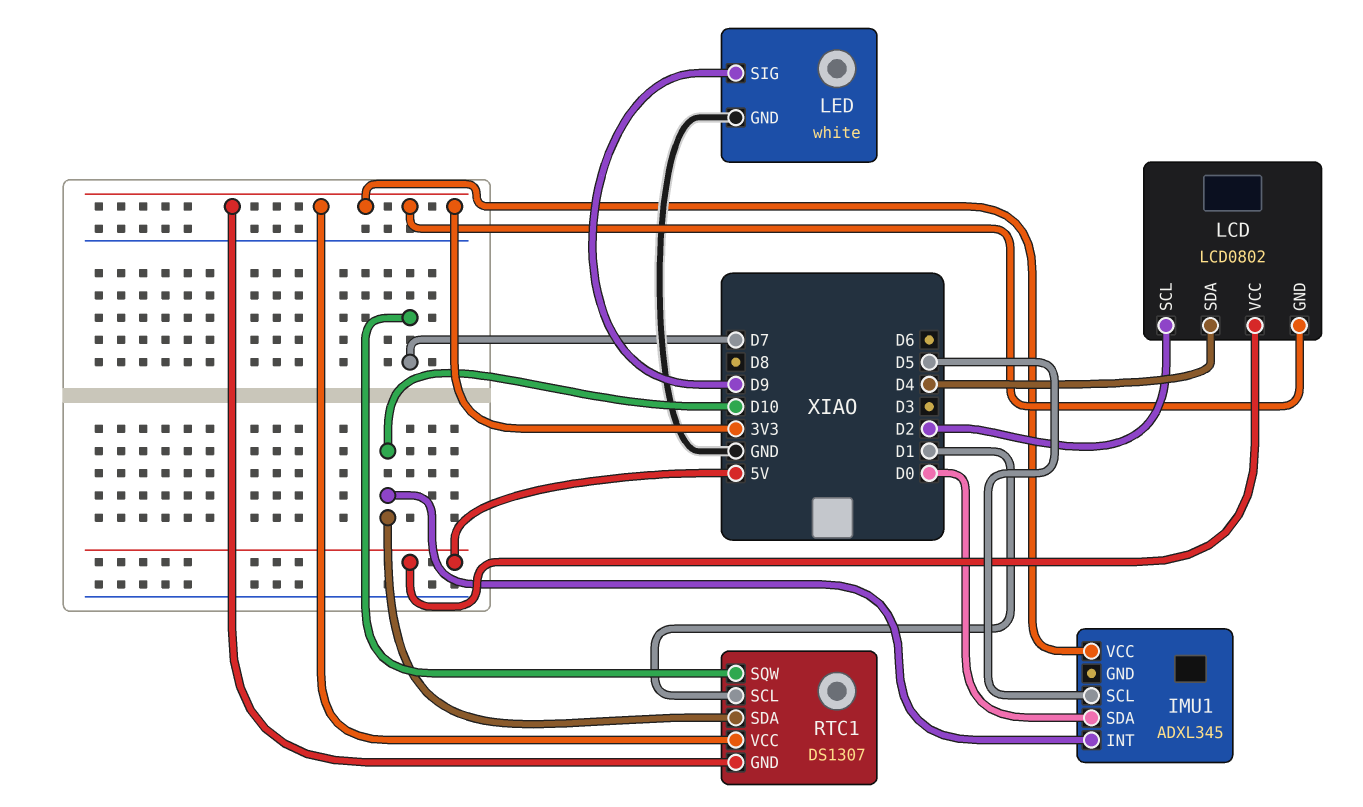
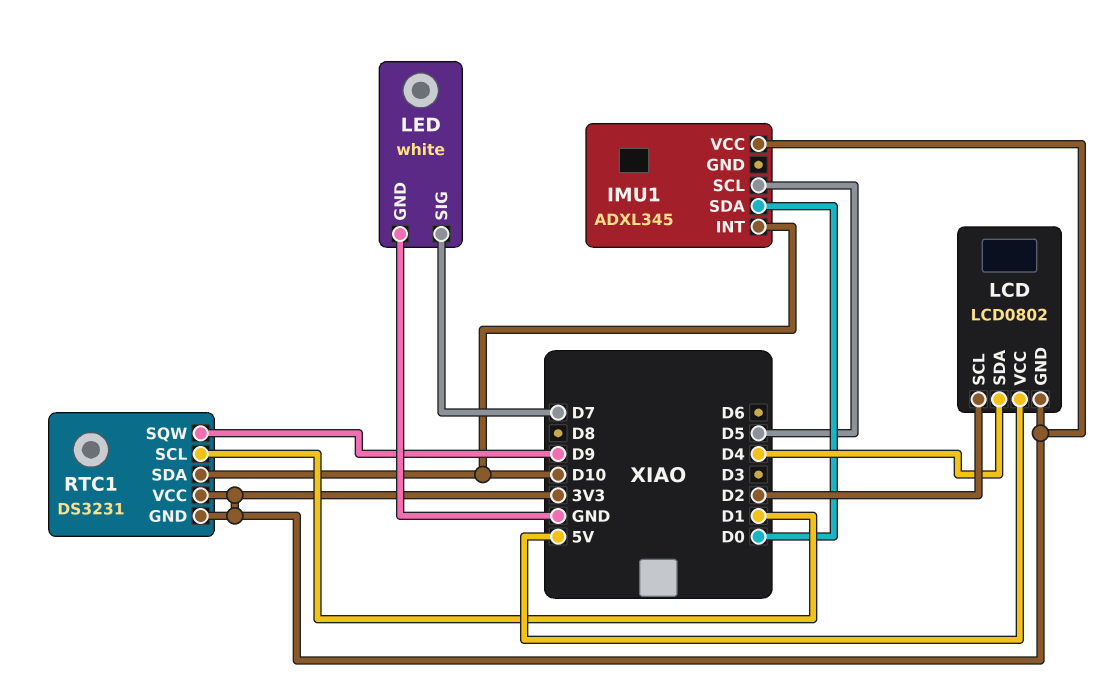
LED pin SIG: D9 -> D7
RTC1: DS1307 -> DS3231
RTC1 pin SQW: D7 -> D9

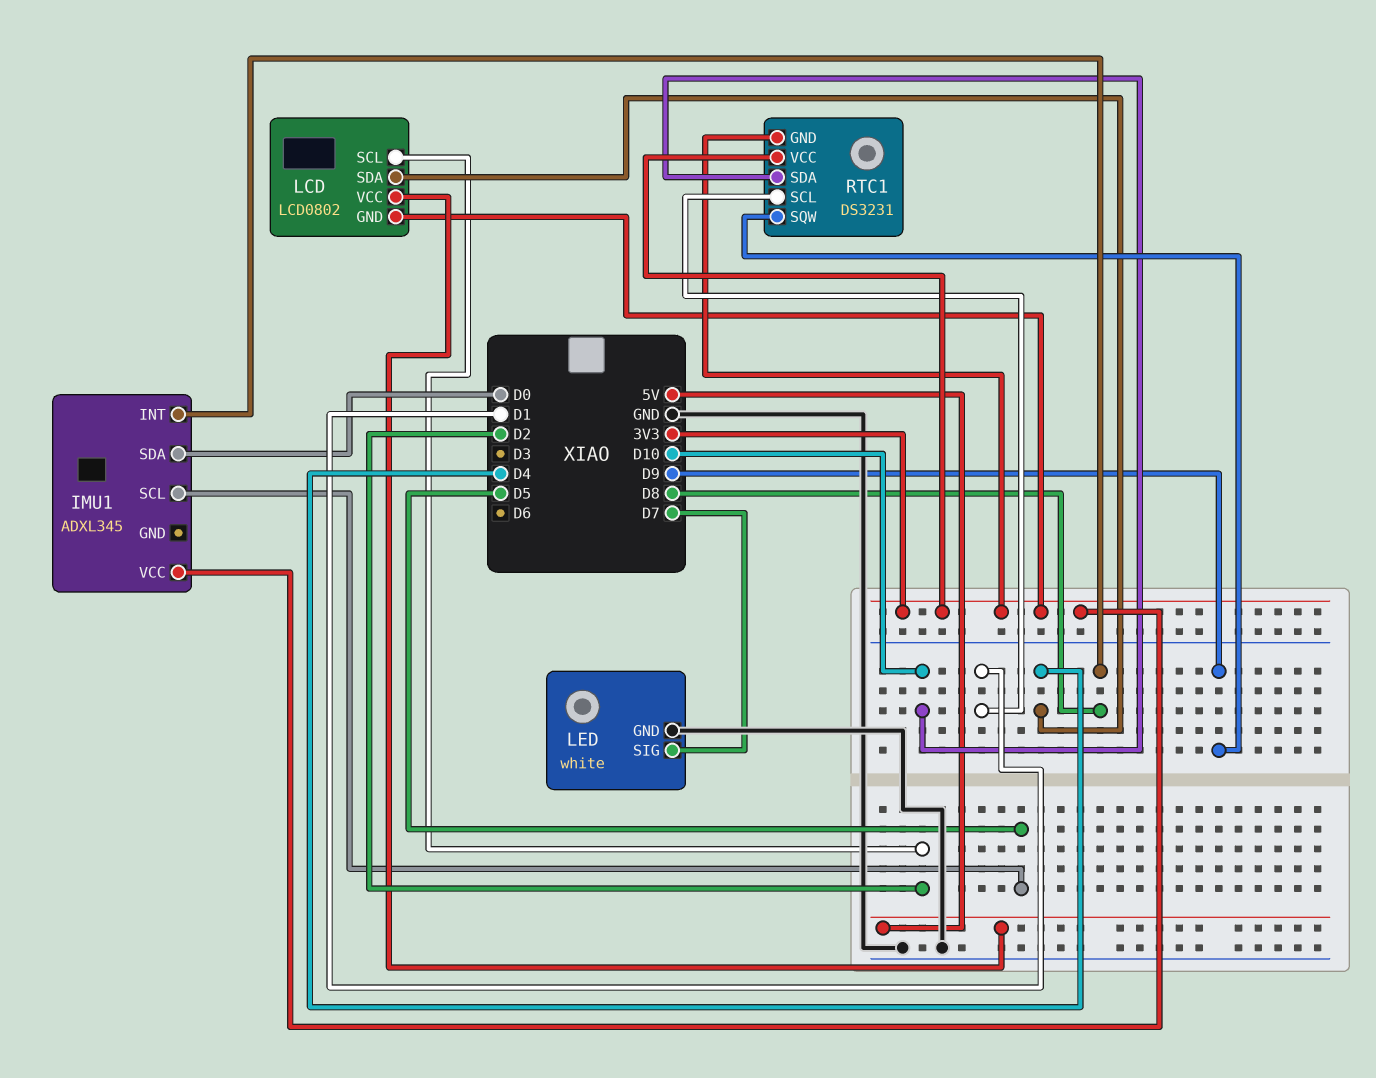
IMU1 pin INT: D10 -> D8

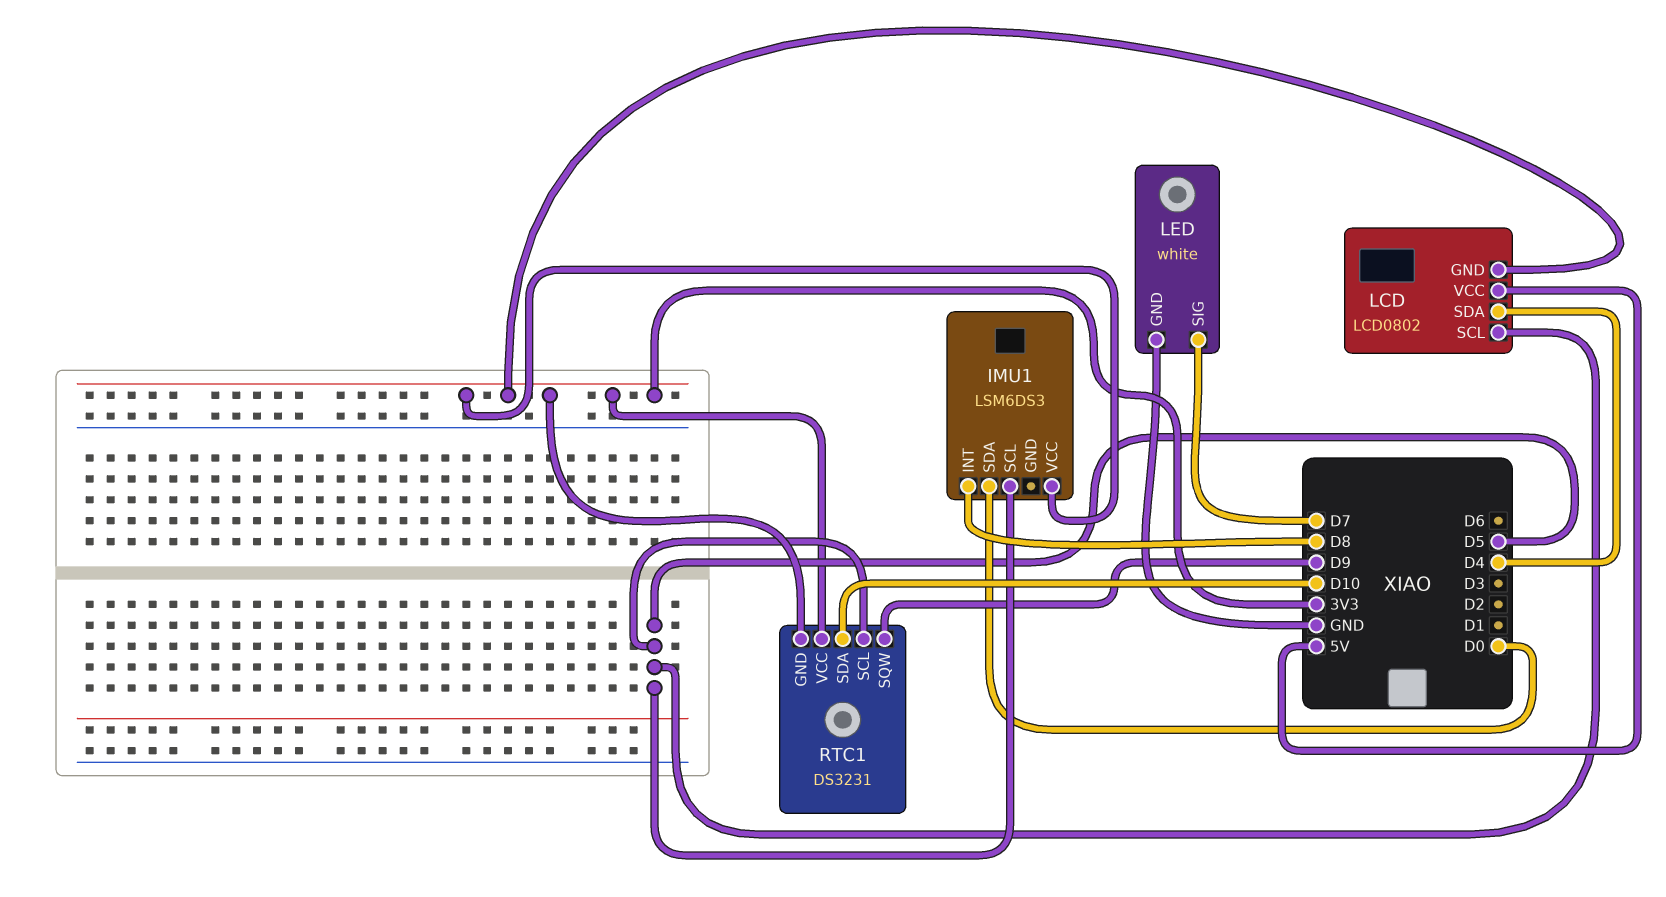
IMU1: ADXL345 -> LSM6DS3
LCD pin SCL: D2 -> D5
RTC1 pin SCL: D1 -> D5

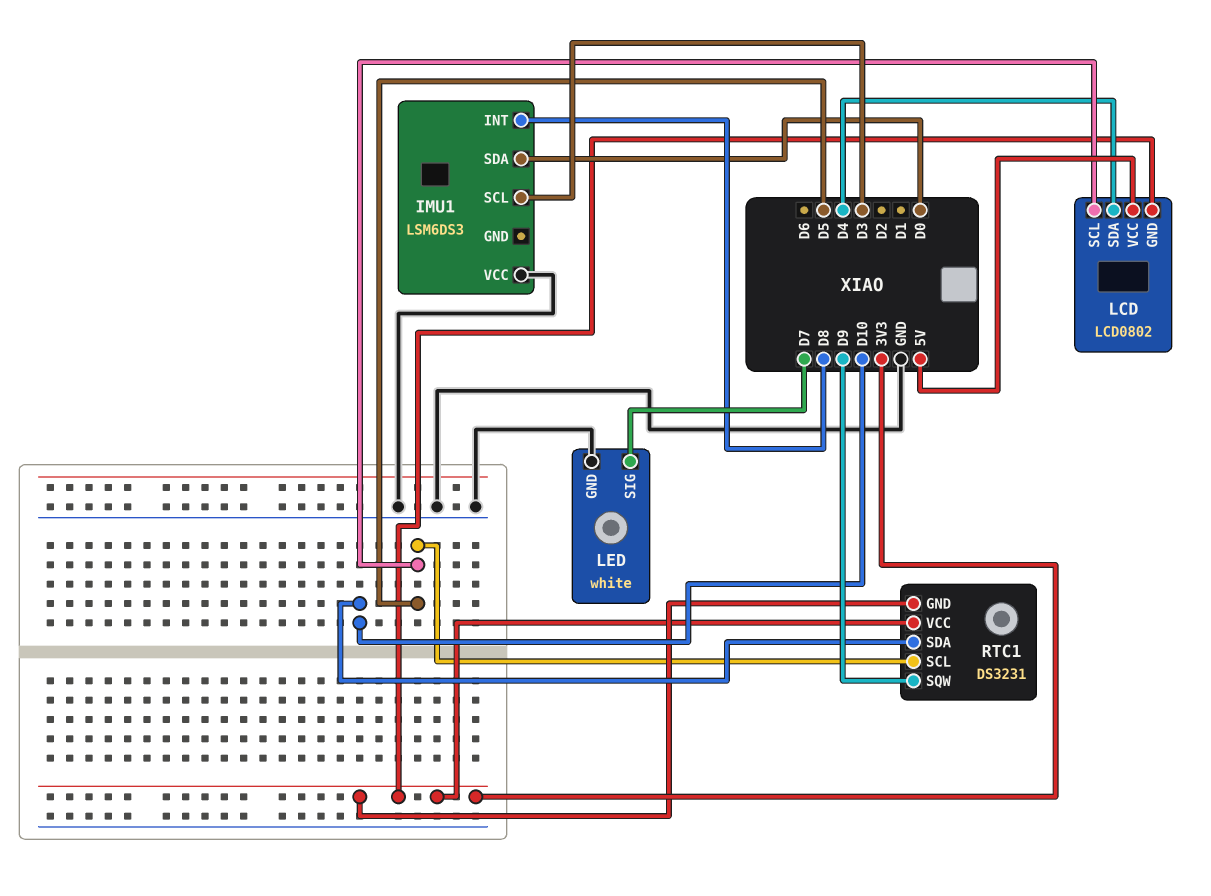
IMU1 pin SCL: D5 -> D3
IMU1 pin VCC: 3V3 -> GND

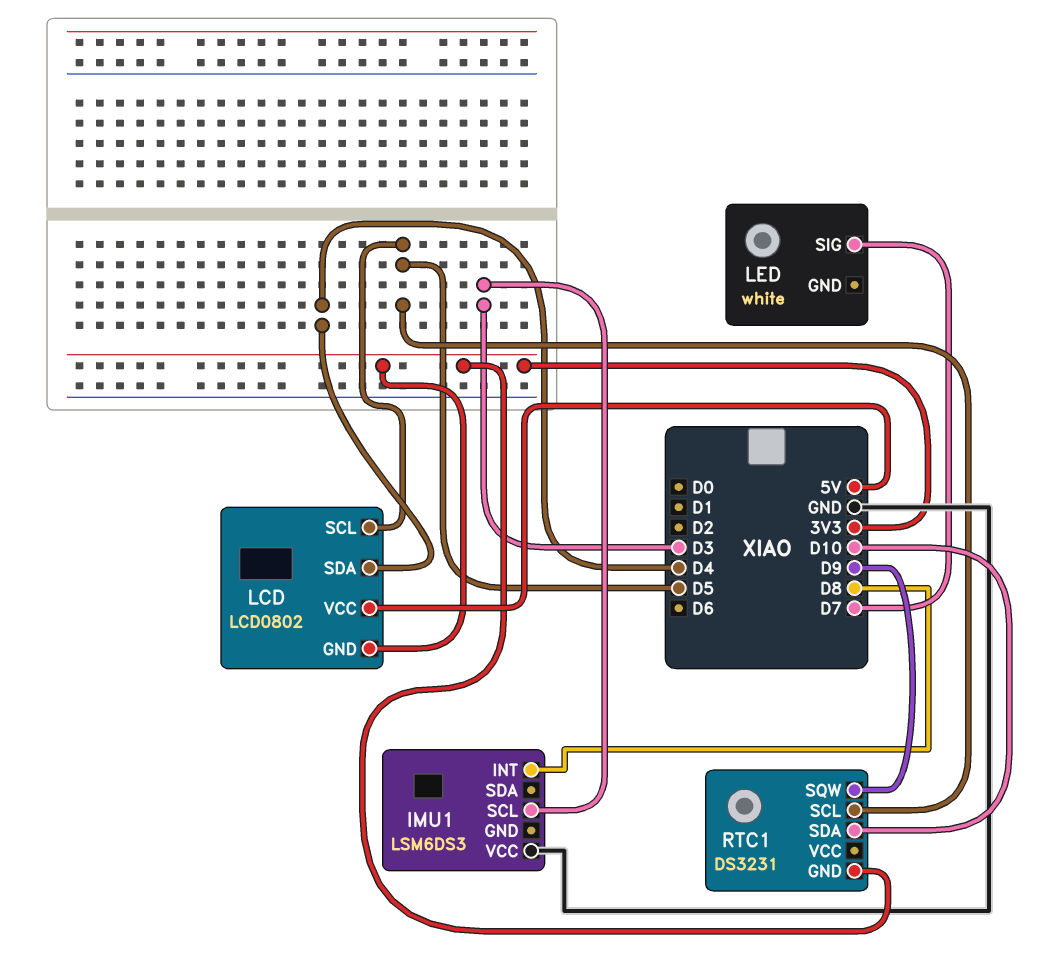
IMU1 pin SDA: D0 -> none
LED pin GND: GND -> none
RTC1 pin VCC: 3V3 -> none

